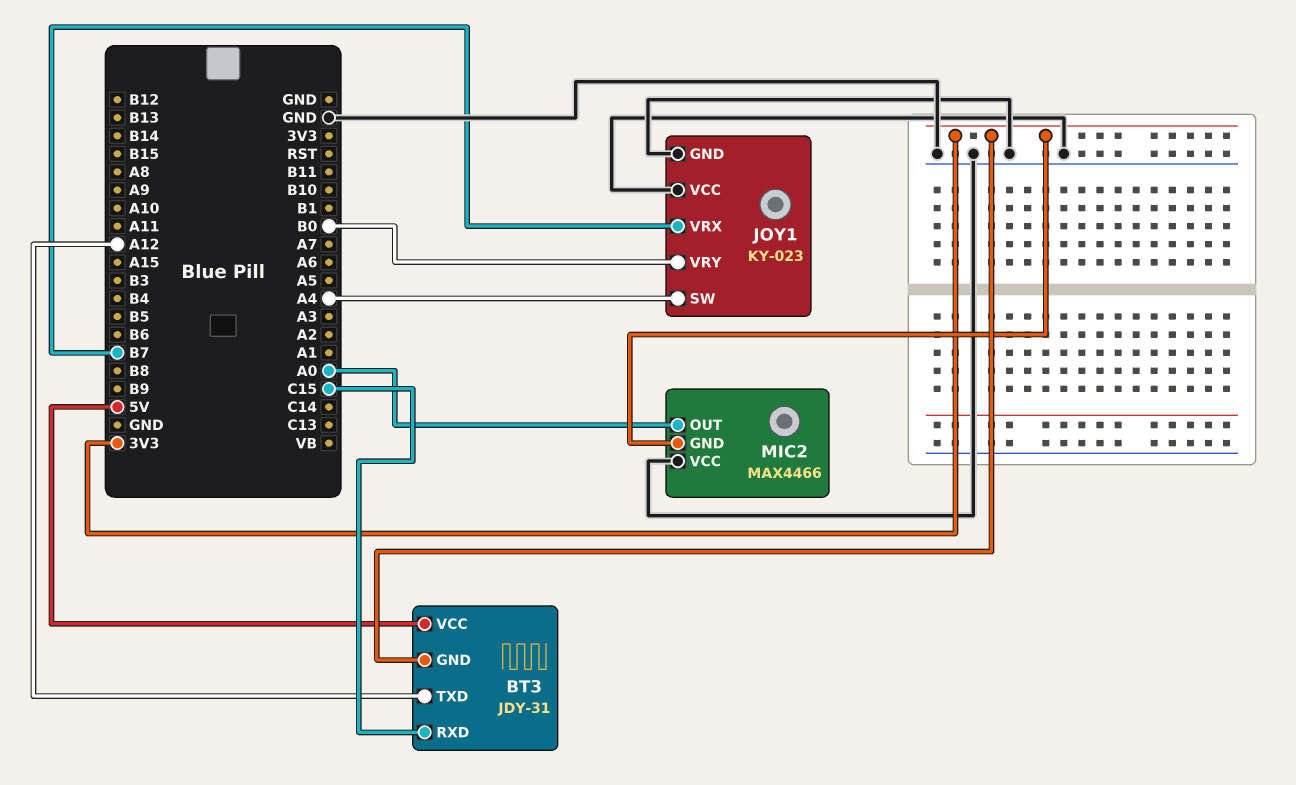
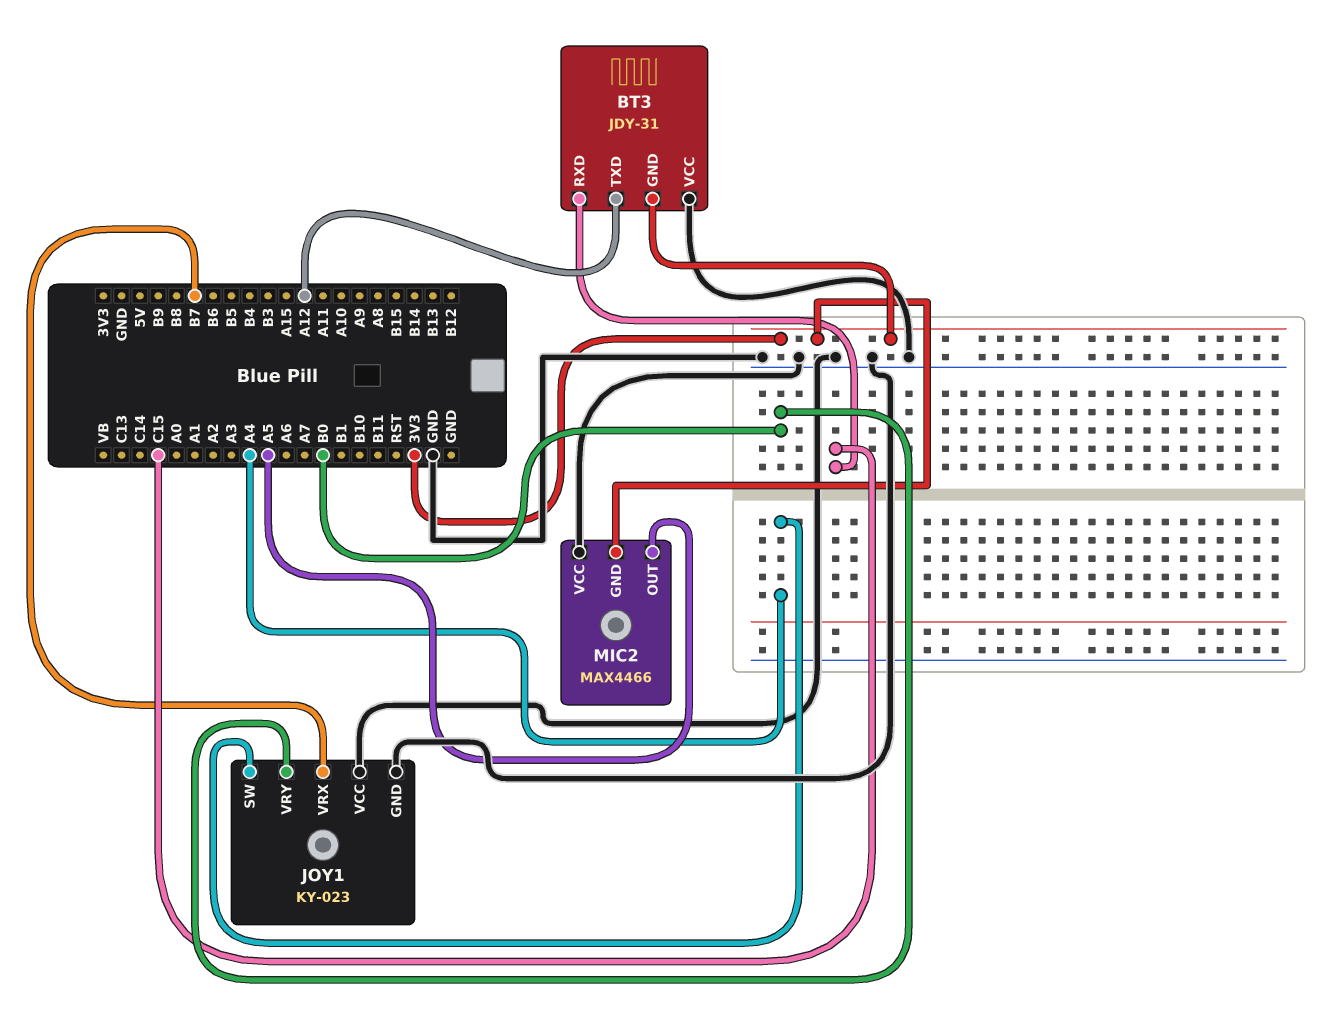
BT3 pin VCC: 5V -> GND
MIC2 pin OUT: A0 -> A5

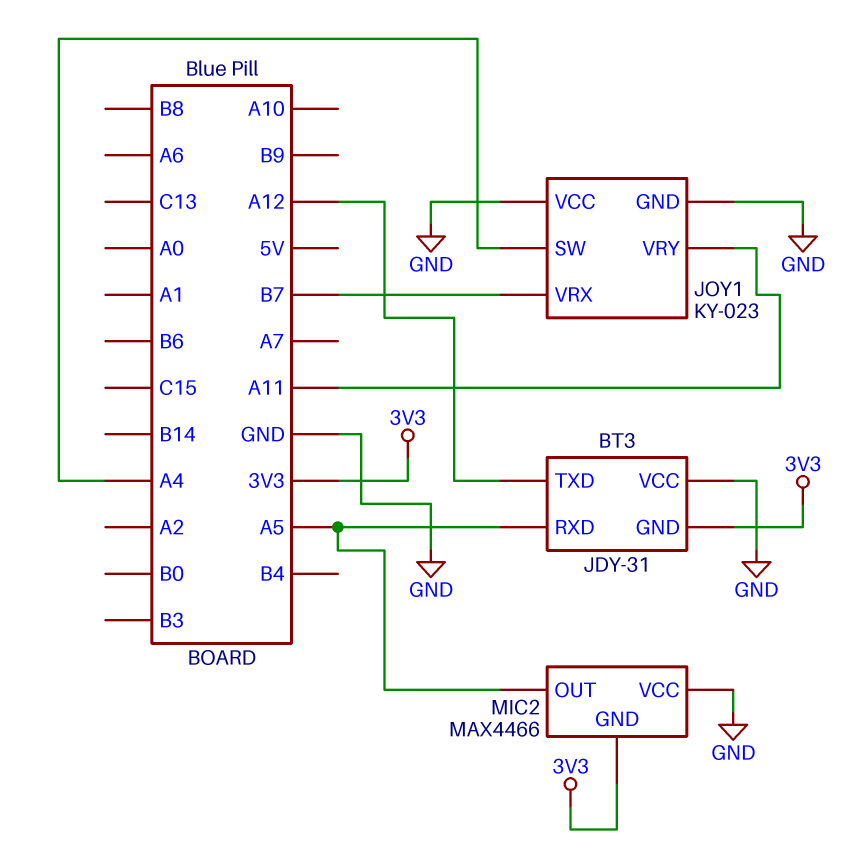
BT3 pin RXD: C15 -> A5
JOY1 pin VRY: B0 -> A11

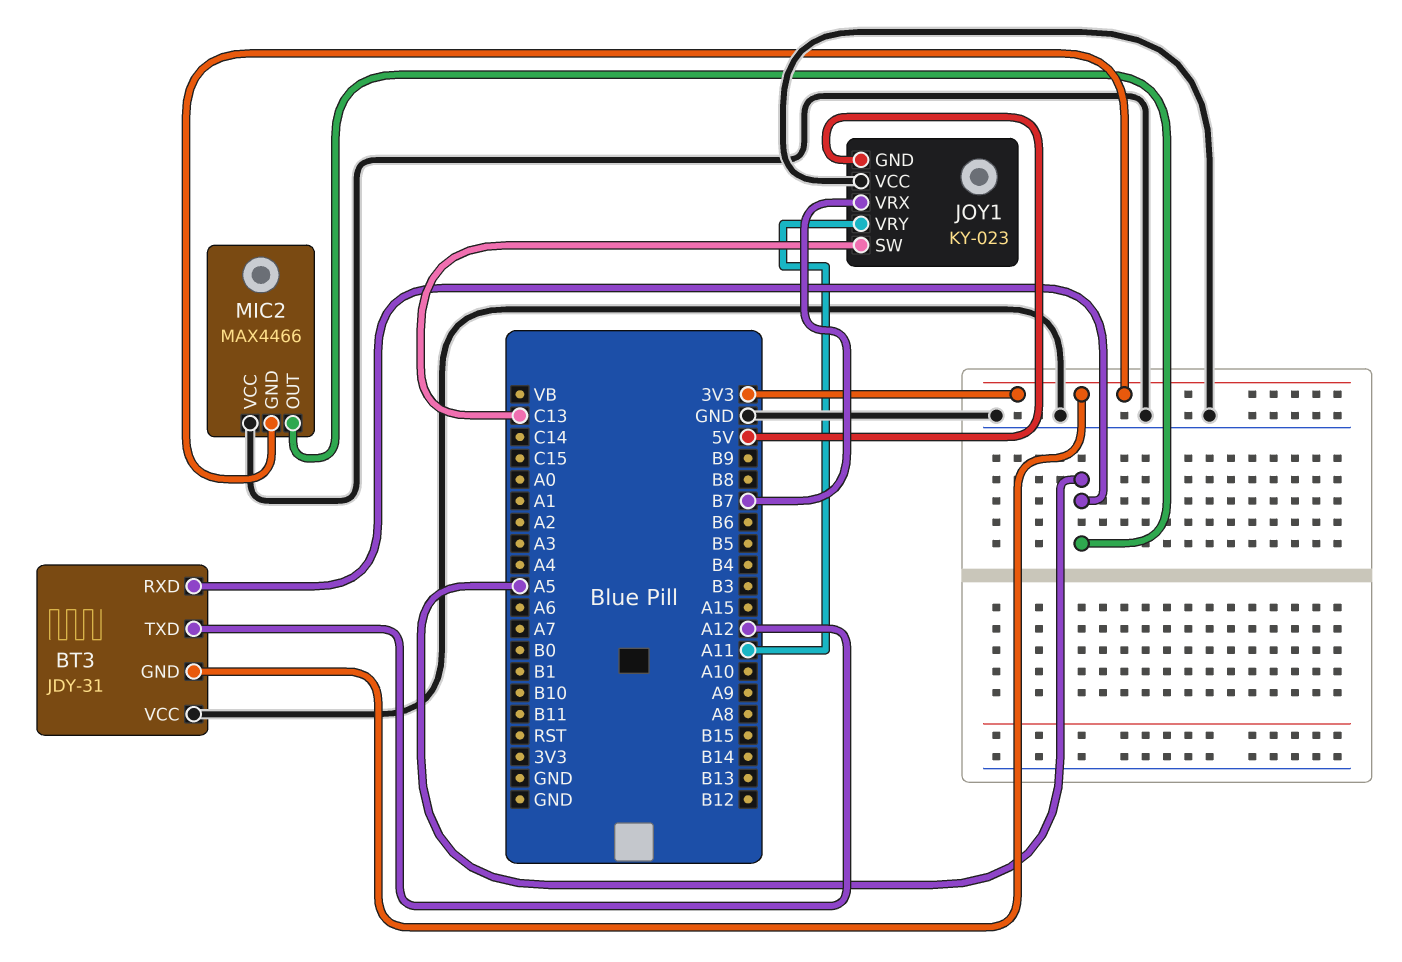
JOY1 pin GND: GND -> 5V
JOY1 pin SW: A4 -> C13

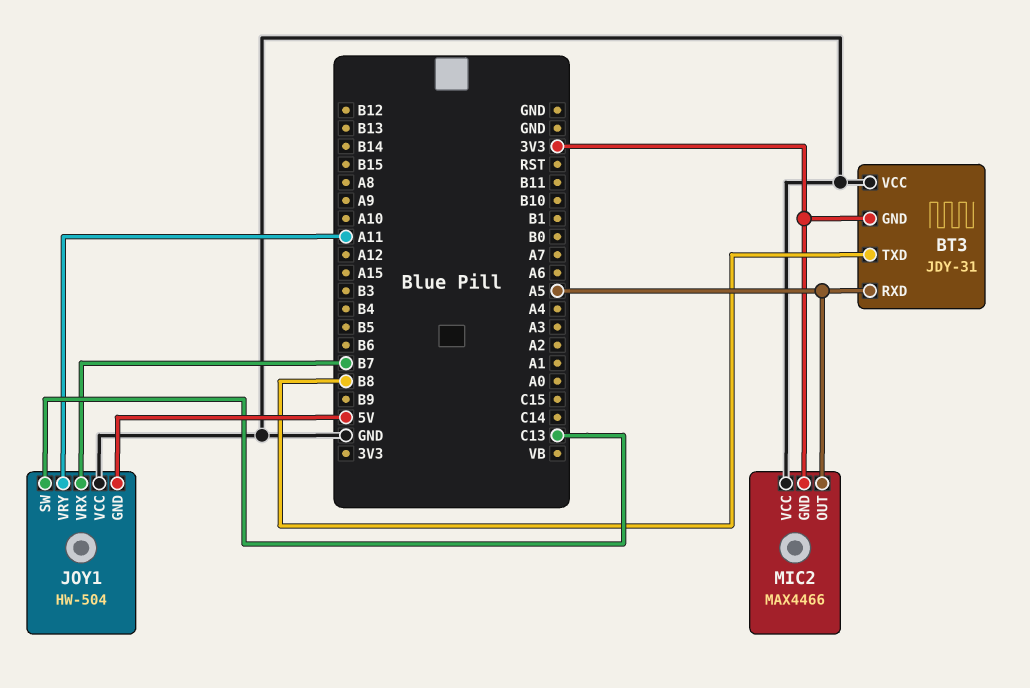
BT3 pin TXD: A12 -> B8
JOY1: KY-023 -> HW-504

